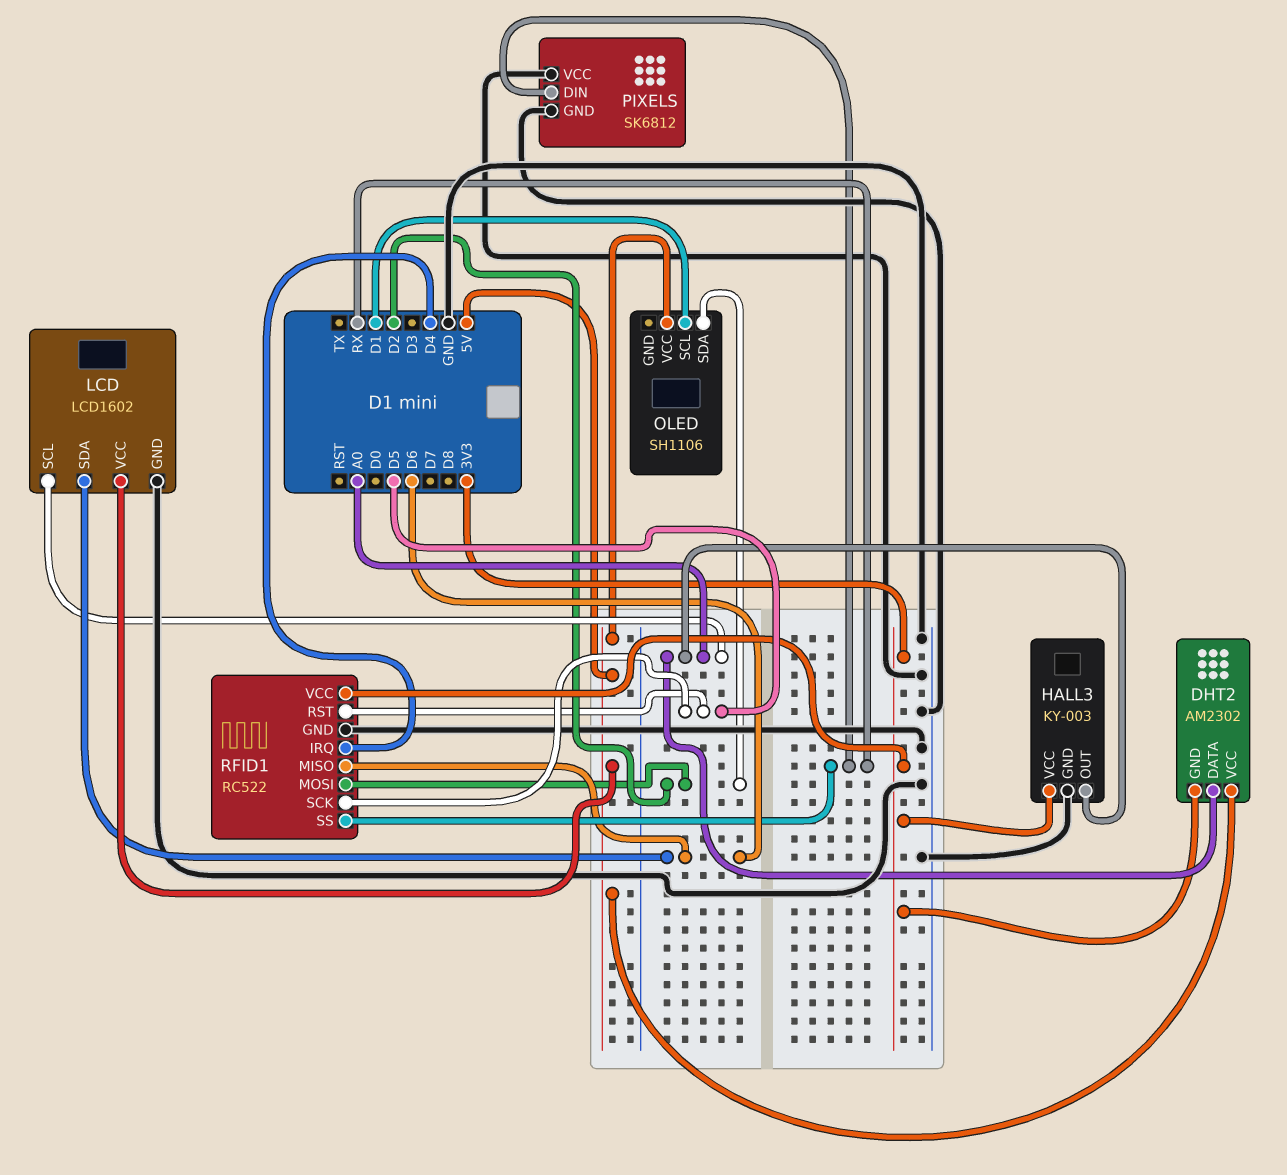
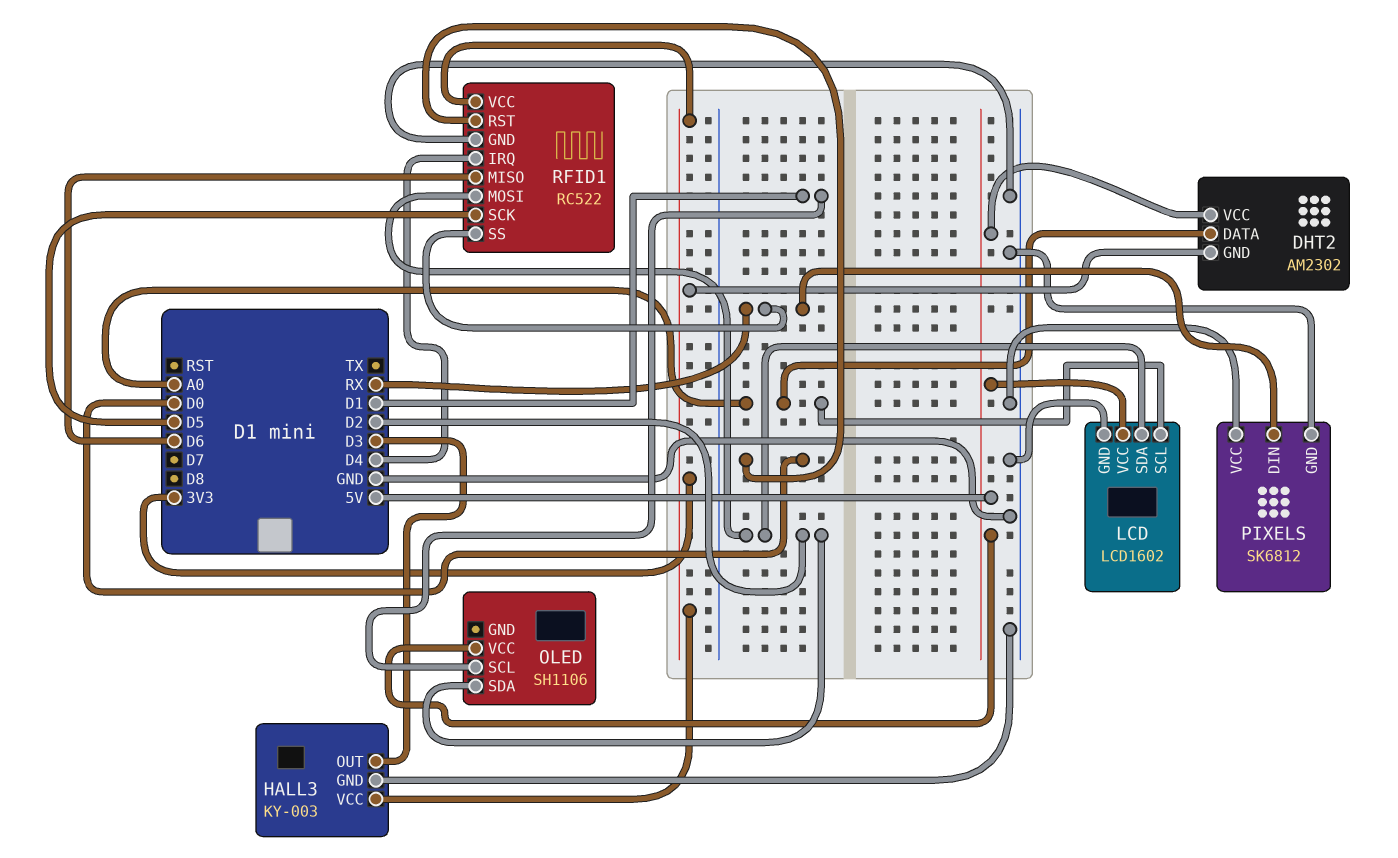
HALL3 pin OUT: A0 -> D3
LCD pin SDA: D6 -> D2
RFID1 pin RST: D5 -> D0

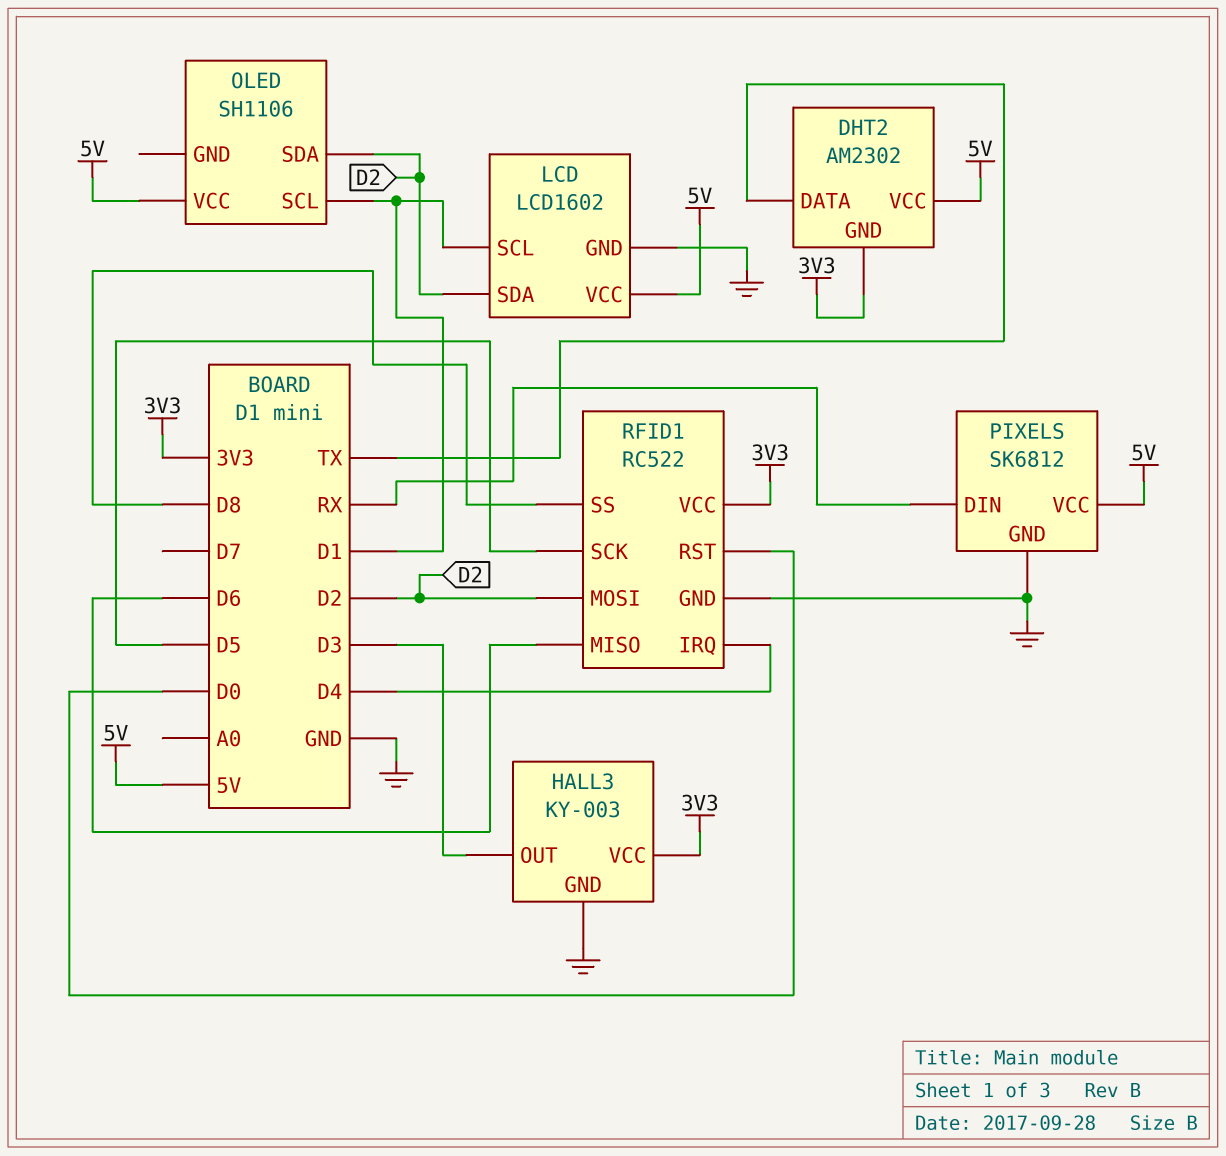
DHT2 pin DATA: A0 -> TX
LCD pin SCL: A0 -> D1
PIXELS pin VCC: GND -> 5V
RFID1 pin SS: RX -> D8

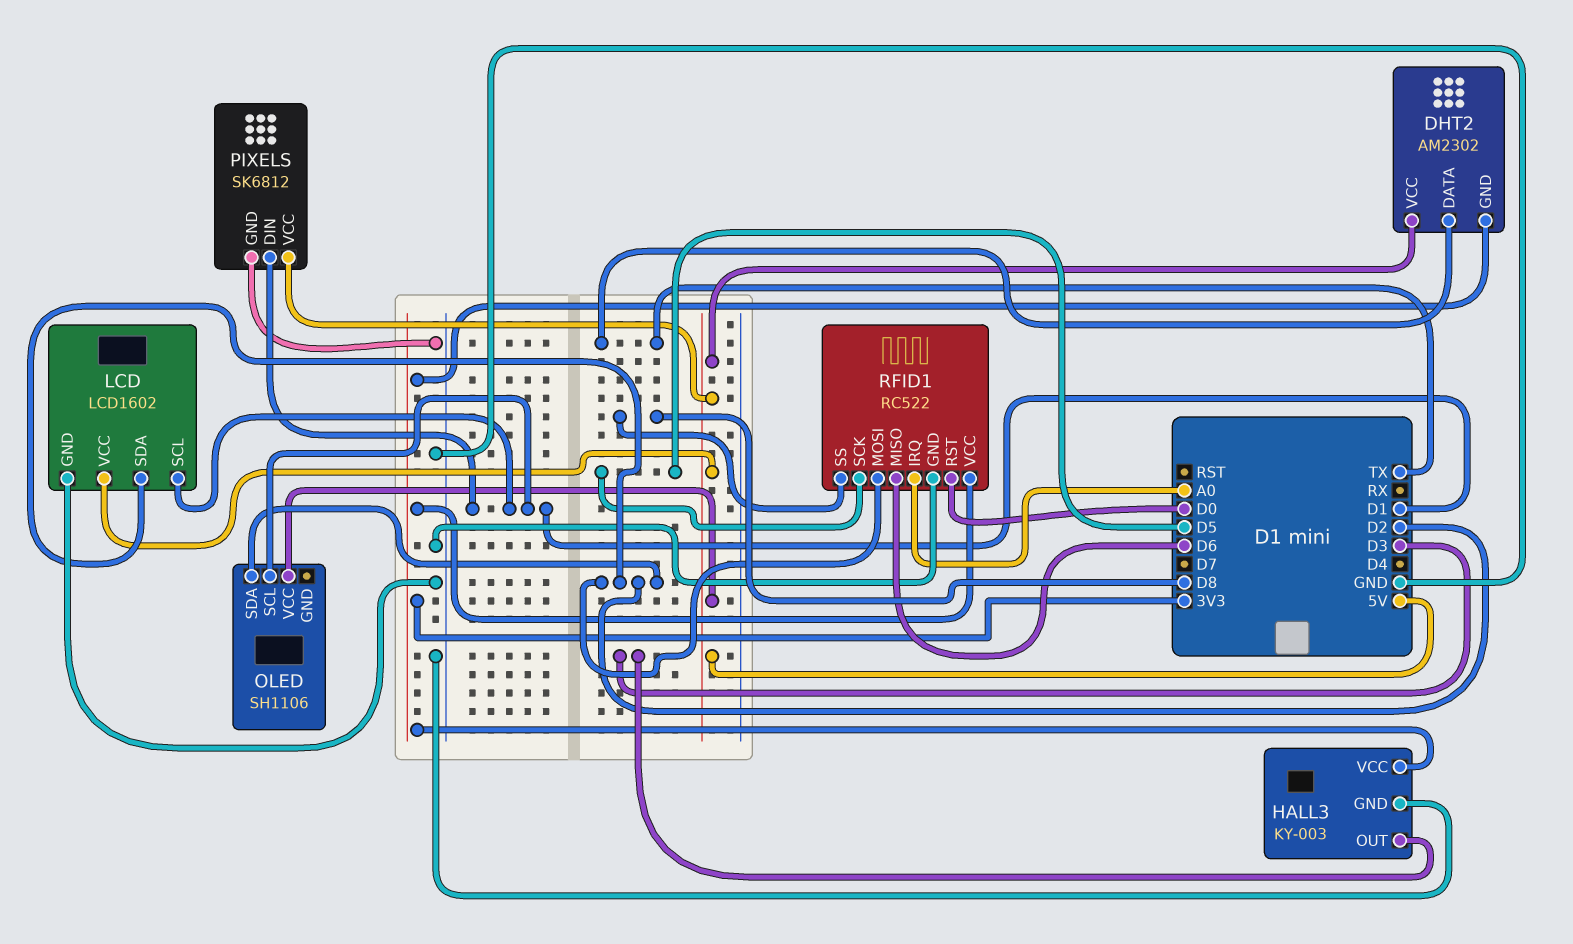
PIXELS pin DIN: RX -> D1
RFID1 pin IRQ: D4 -> A0

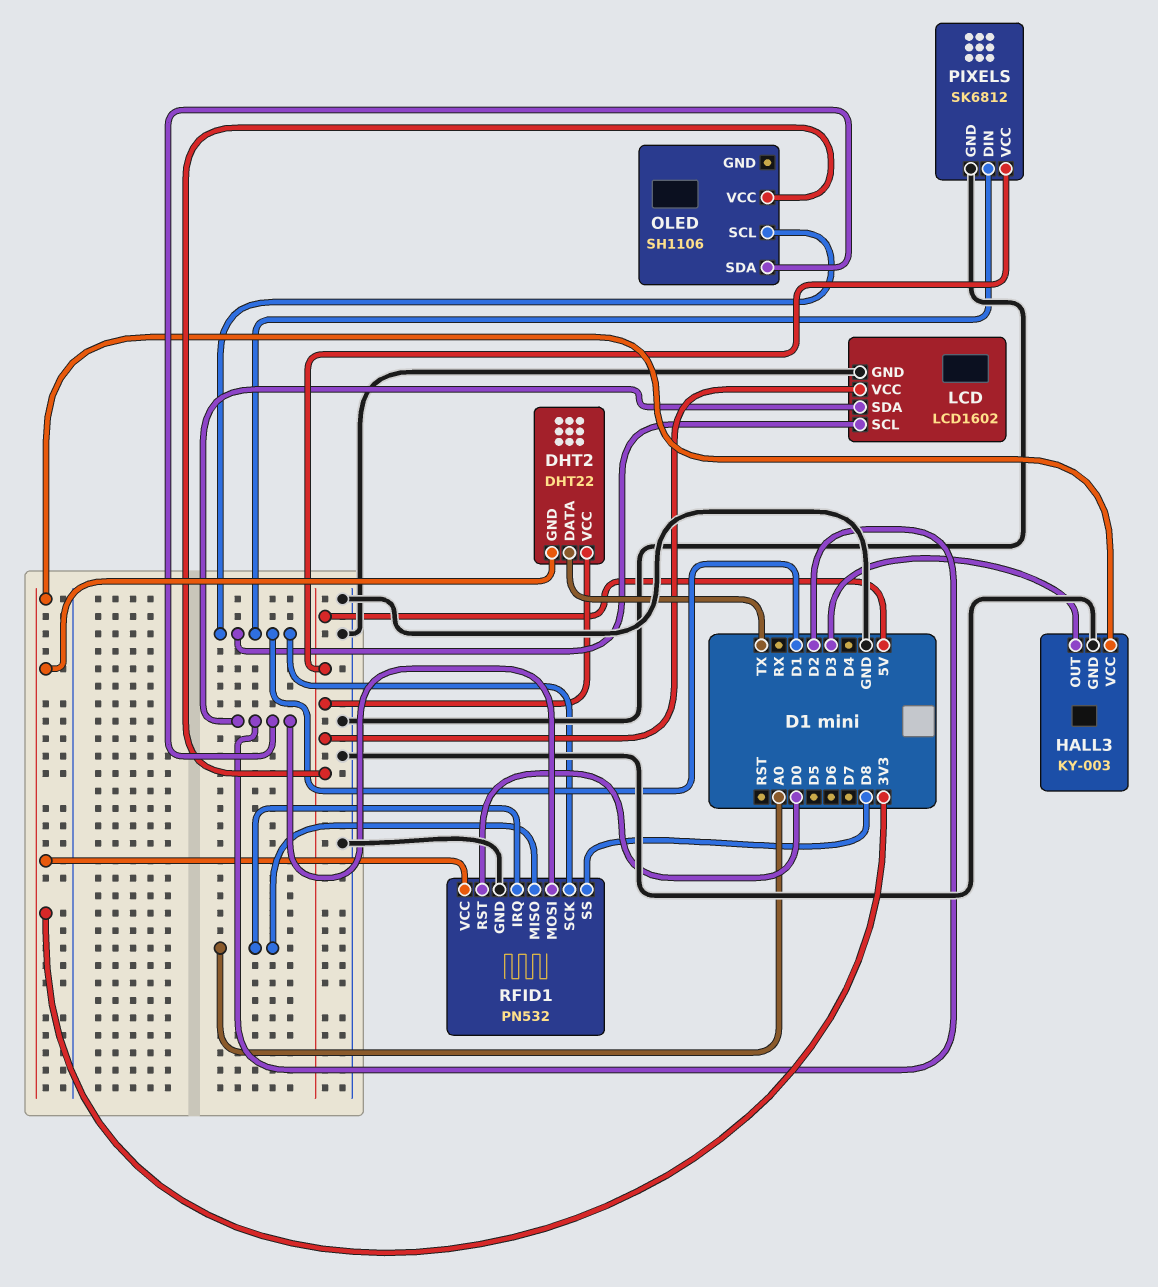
DHT2: AM2302 -> DHT22
RFID1: RC522 -> PN532
RFID1 pin MISO: D6 -> A0
RFID1 pin SCK: D5 -> D1

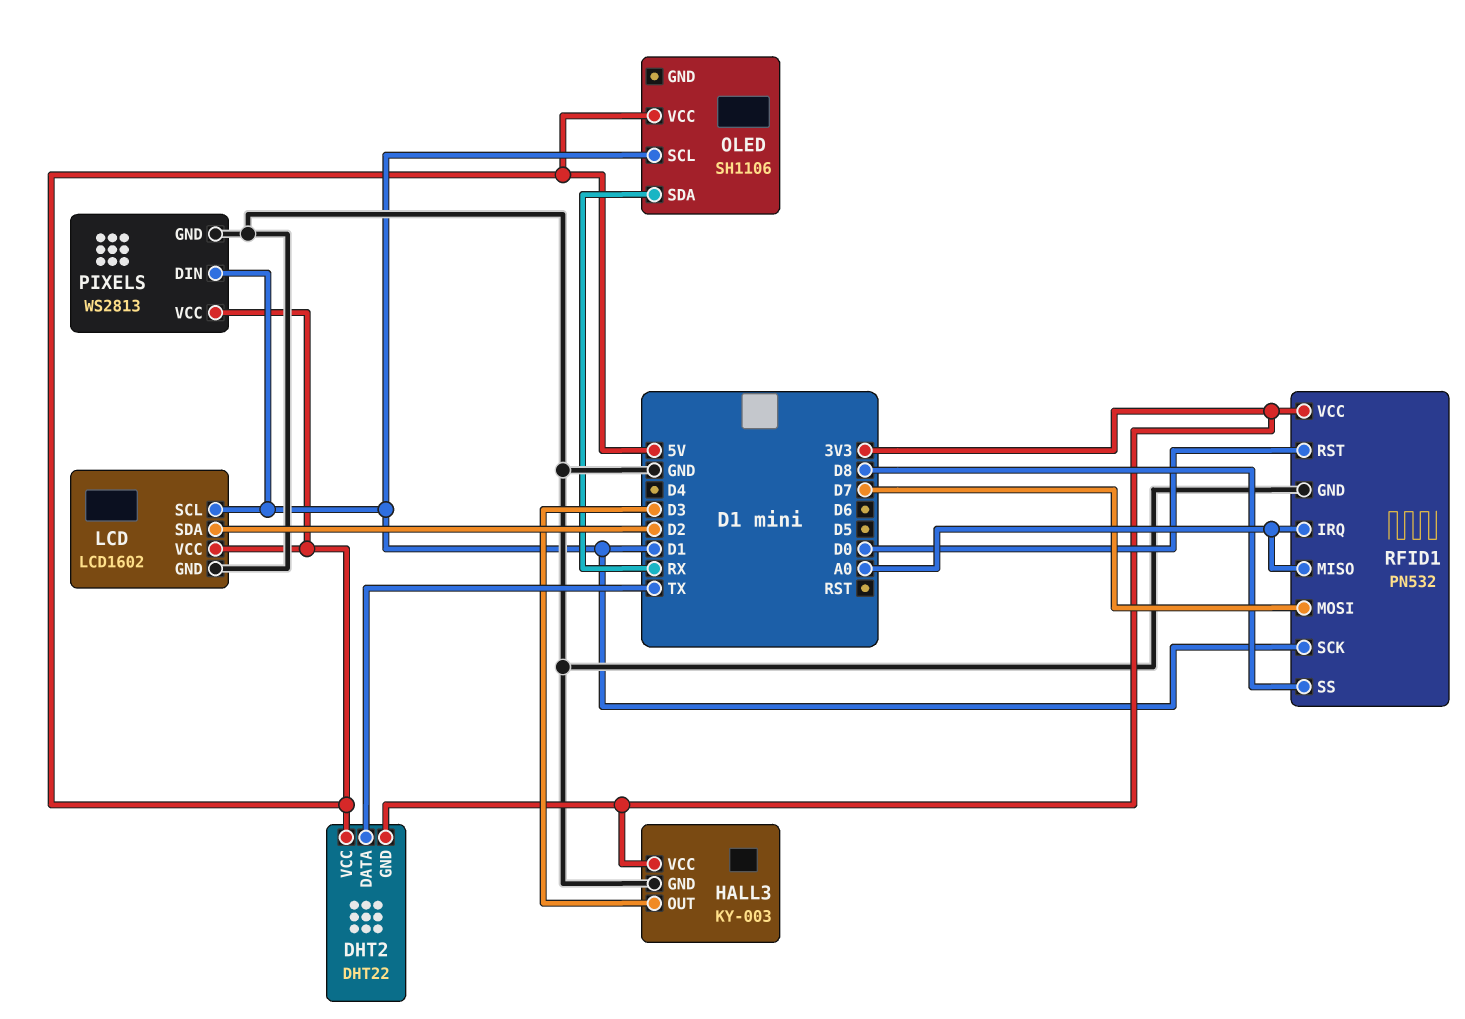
OLED pin SDA: D2 -> RX
PIXELS: SK6812 -> WS2813
RFID1 pin MOSI: D2 -> D7

